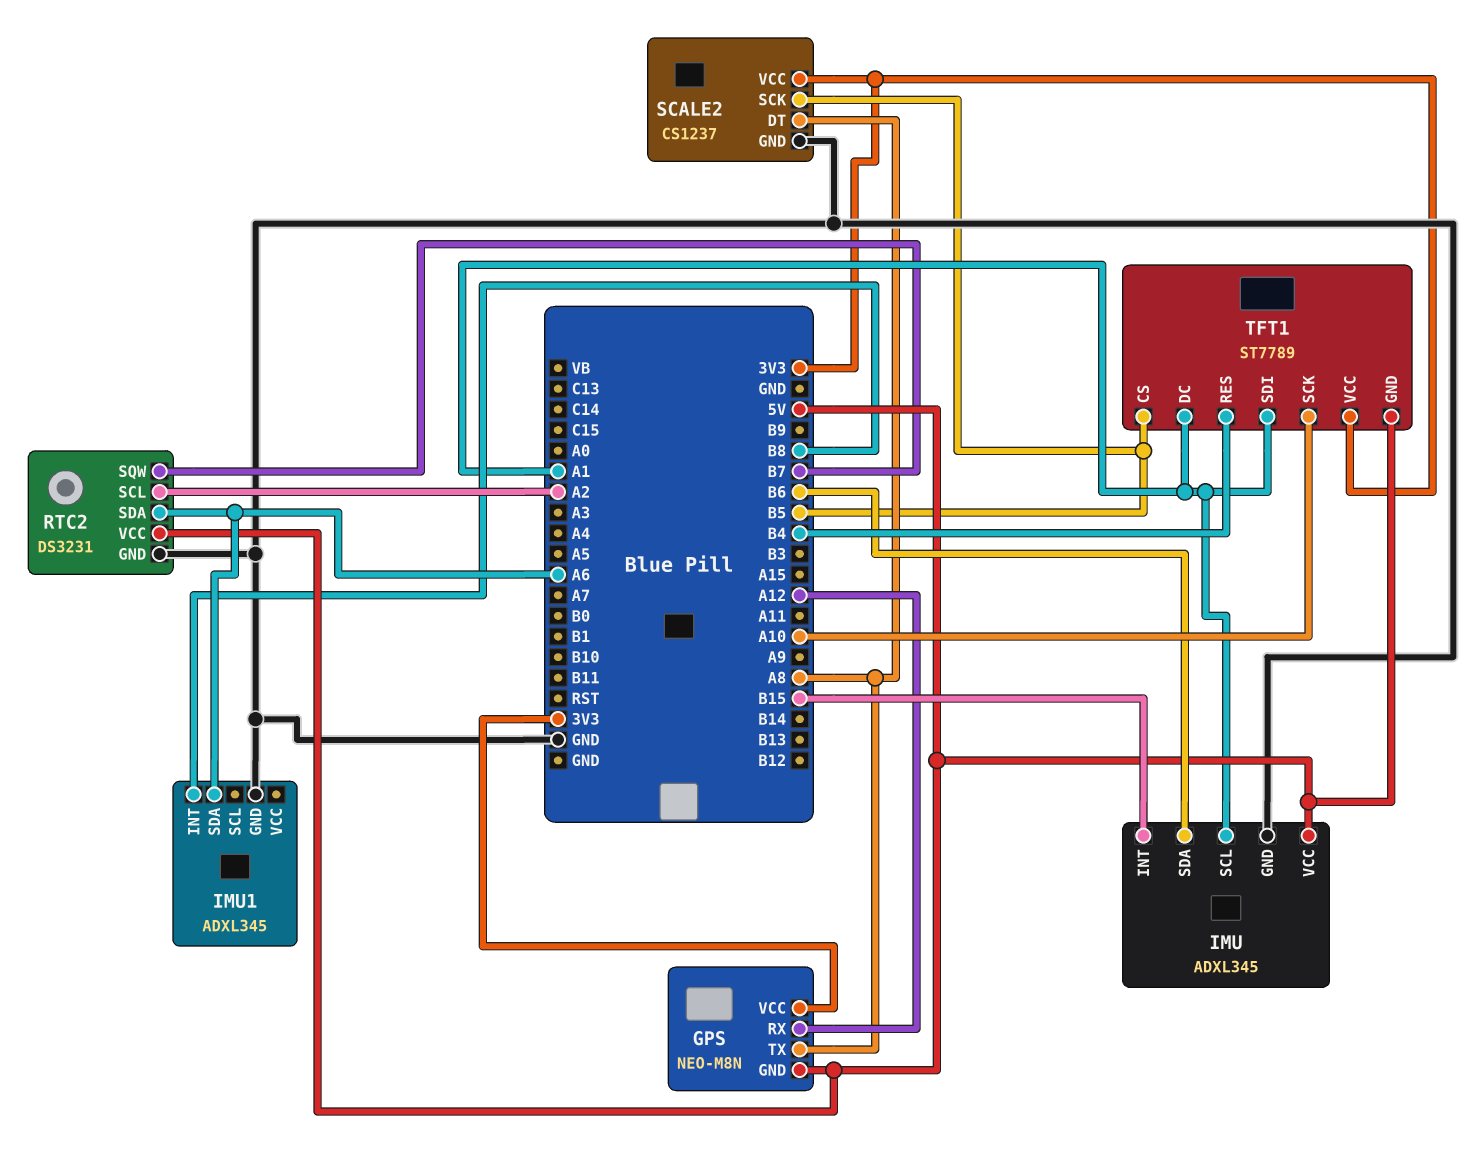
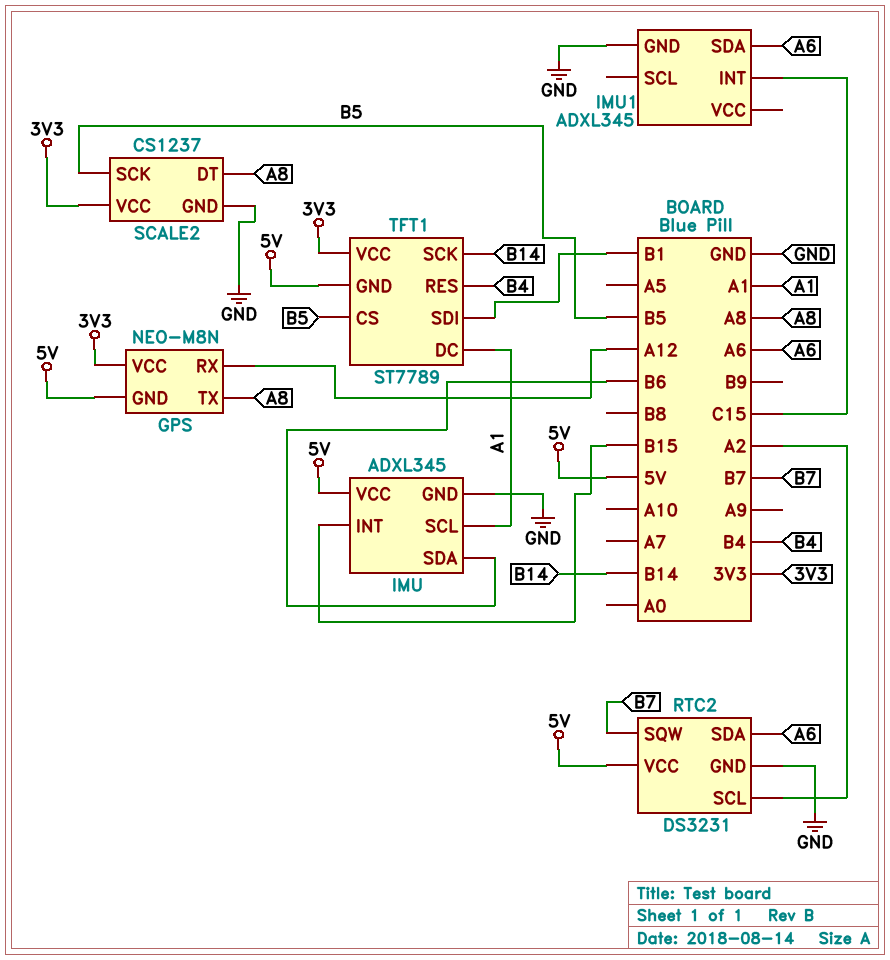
IMU1 pin INT: B8 -> C15
TFT1 pin SCK: A10 -> B14
TFT1 pin SDI: A1 -> B1

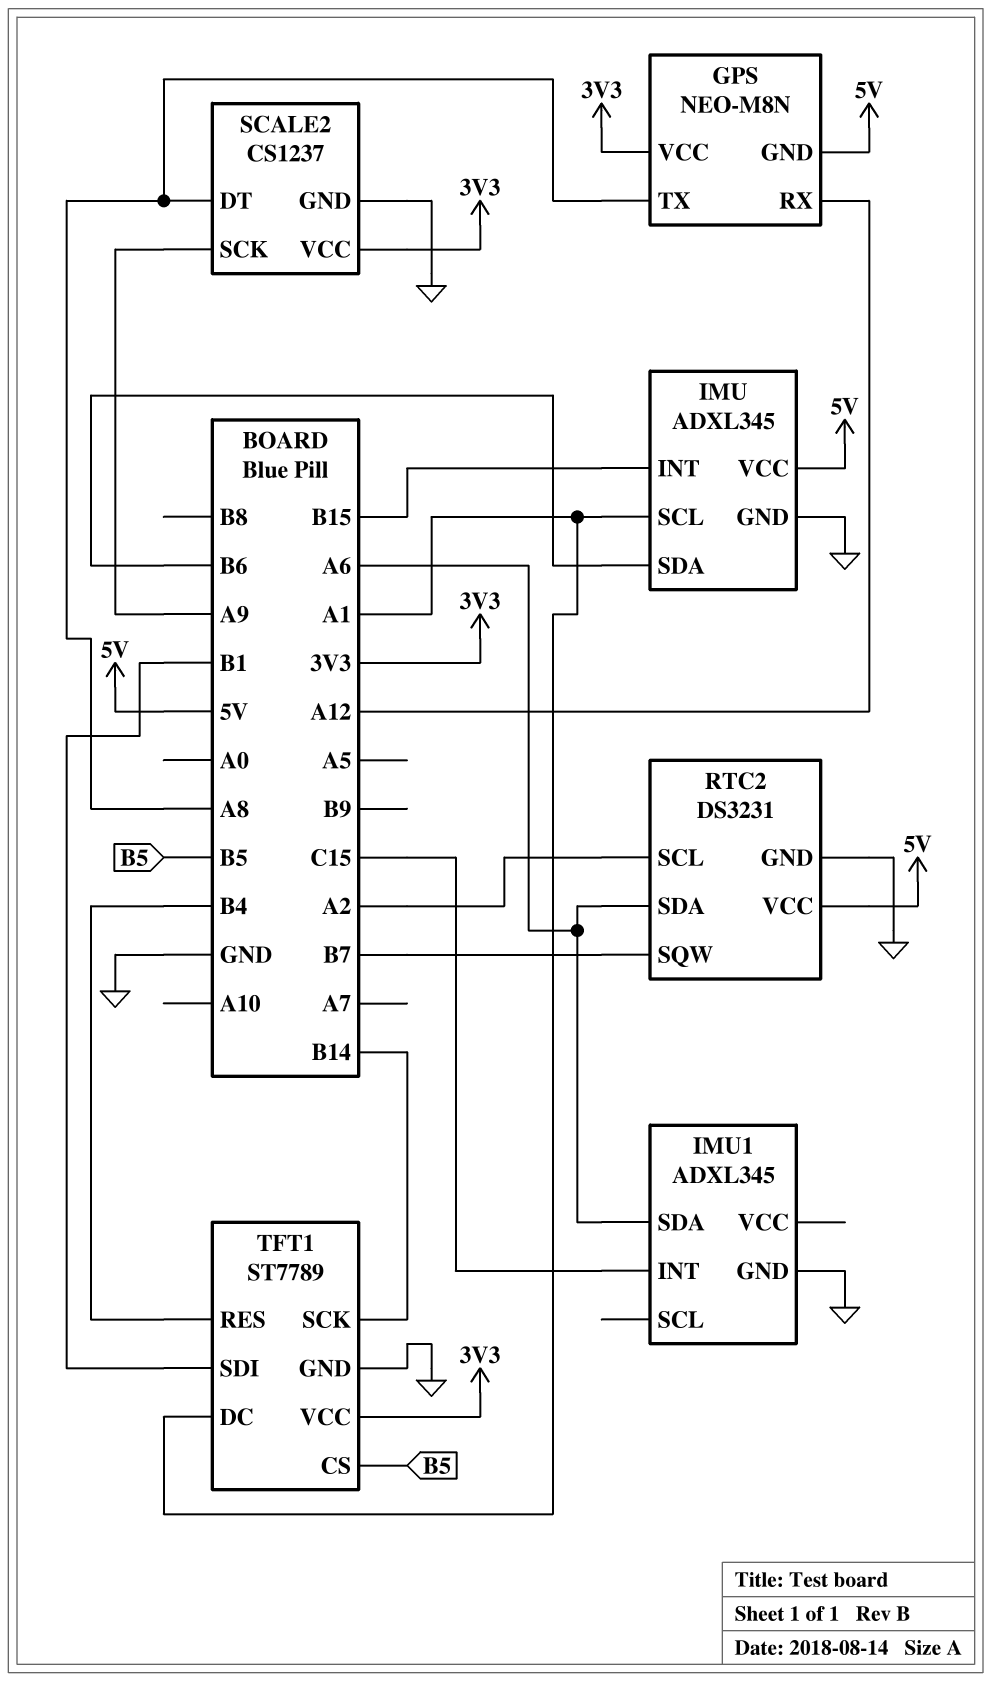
SCALE2 pin SCK: B5 -> A9
TFT1 pin GND: 5V -> GND

